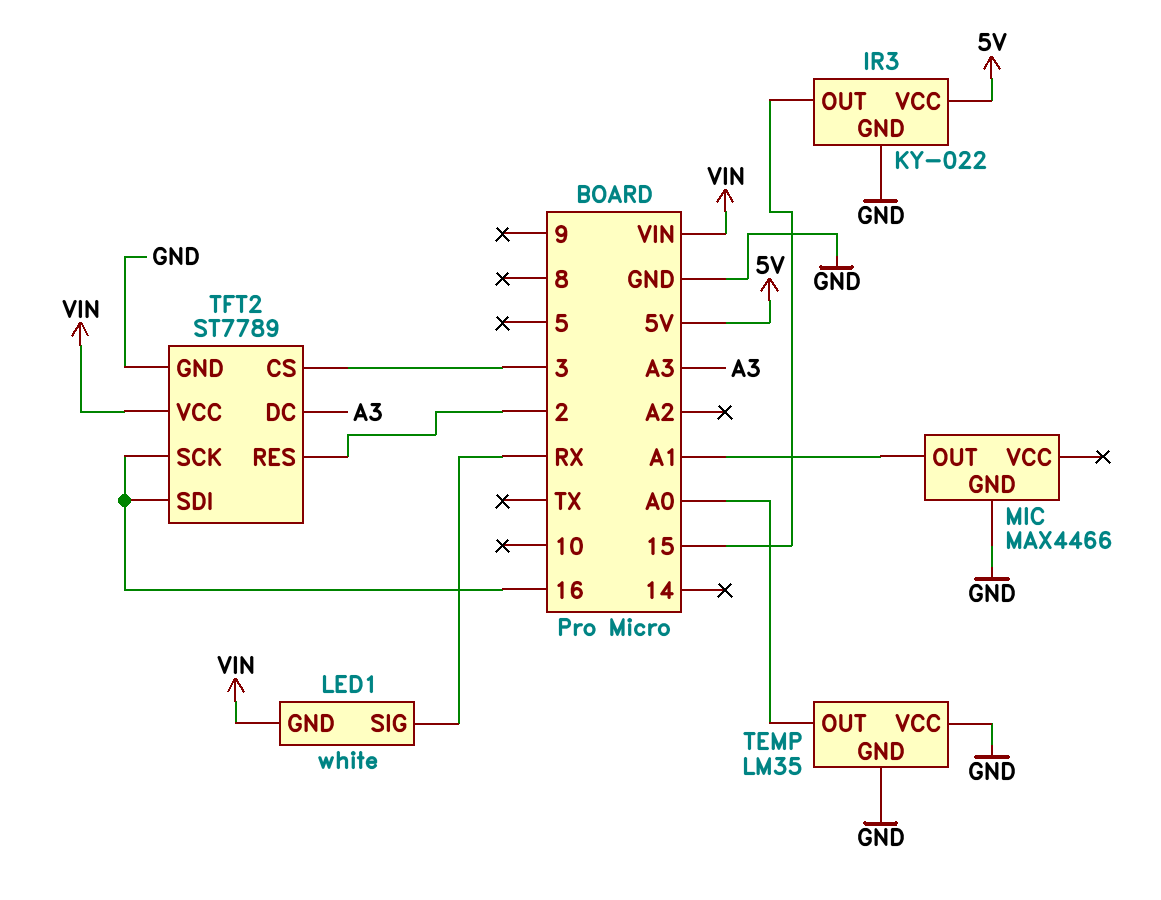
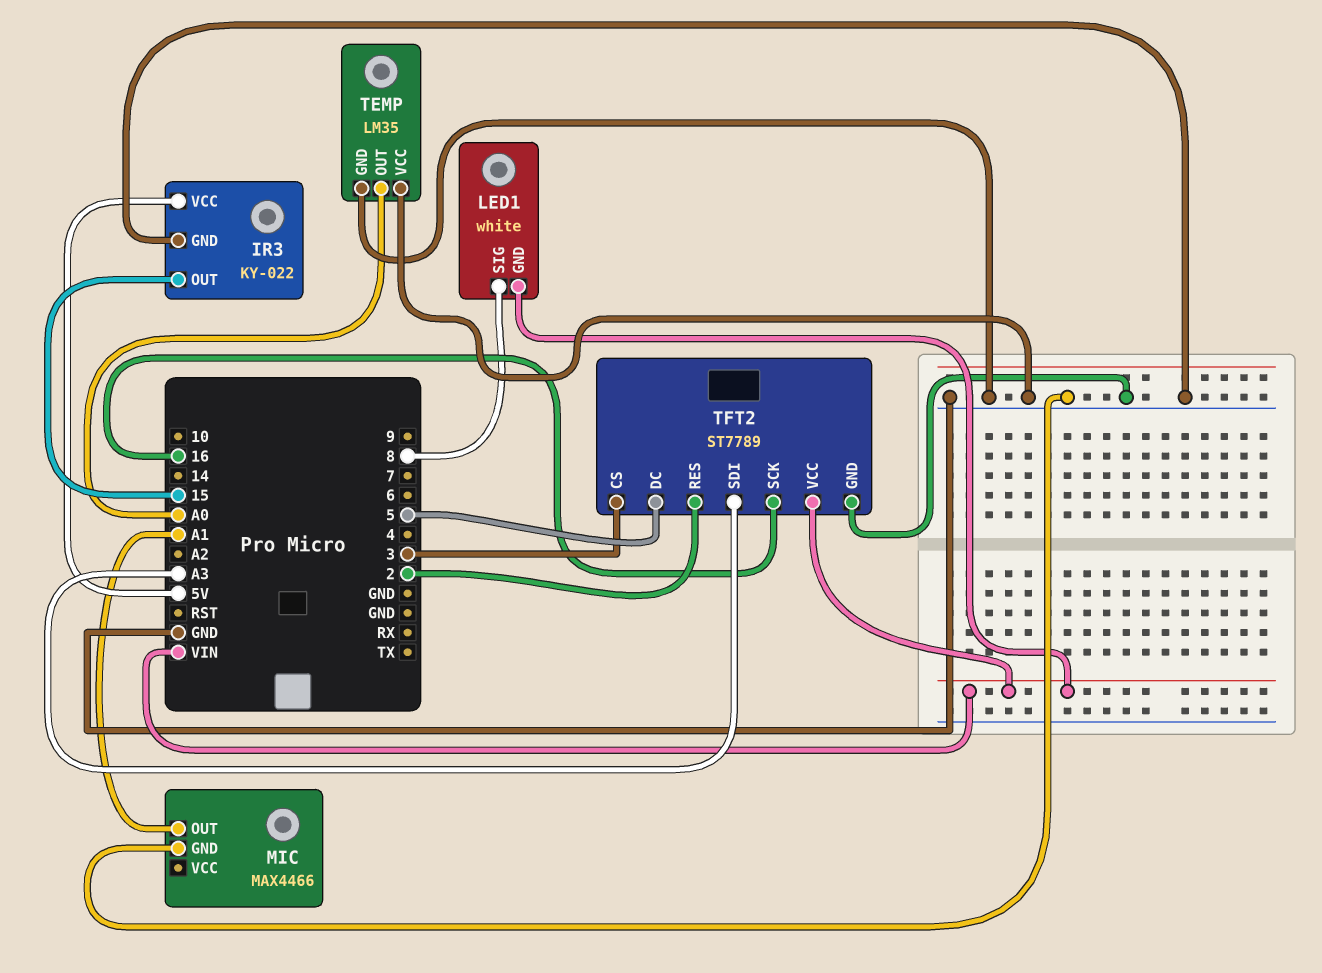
LED1 pin SIG: RX -> 8
TFT2 pin DC: A3 -> 5
TFT2 pin SDI: 16 -> A3

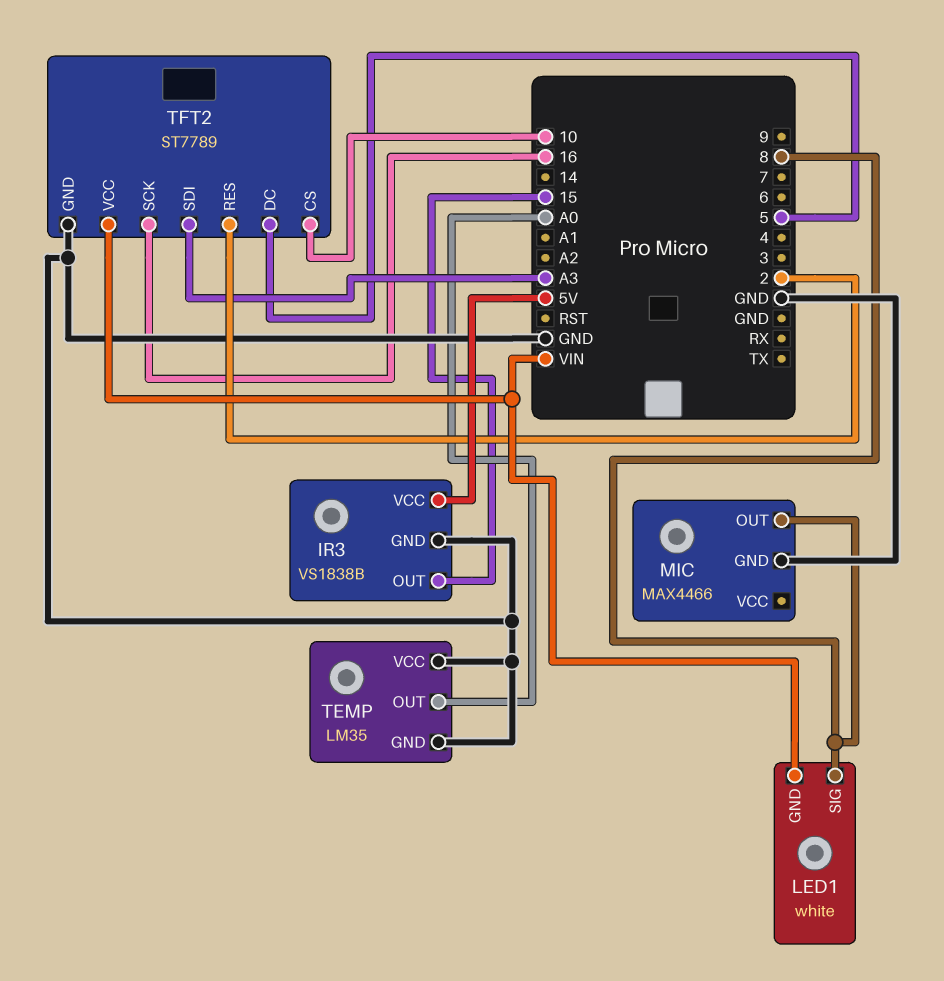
IR3: KY-022 -> VS1838B
MIC pin OUT: A1 -> 8
TFT2 pin CS: 3 -> 10

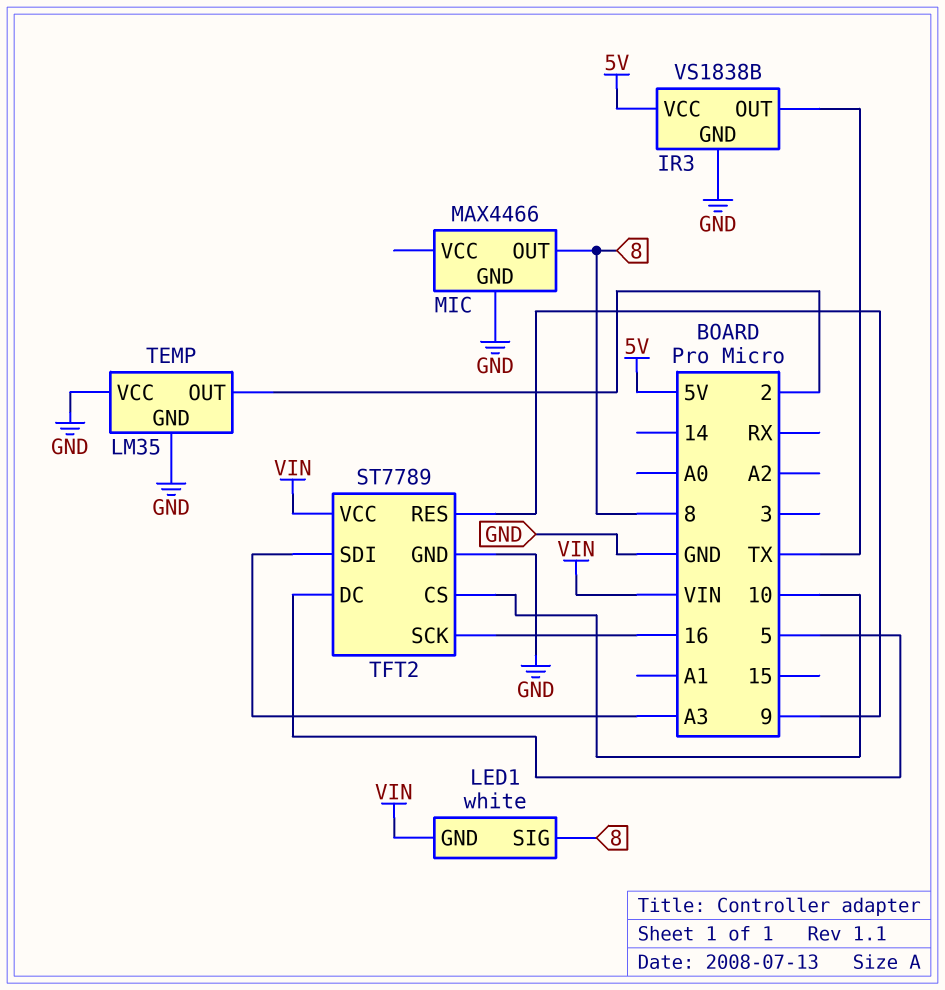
IR3 pin OUT: 15 -> TX
TEMP pin OUT: A0 -> 2
TFT2 pin RES: 2 -> 9

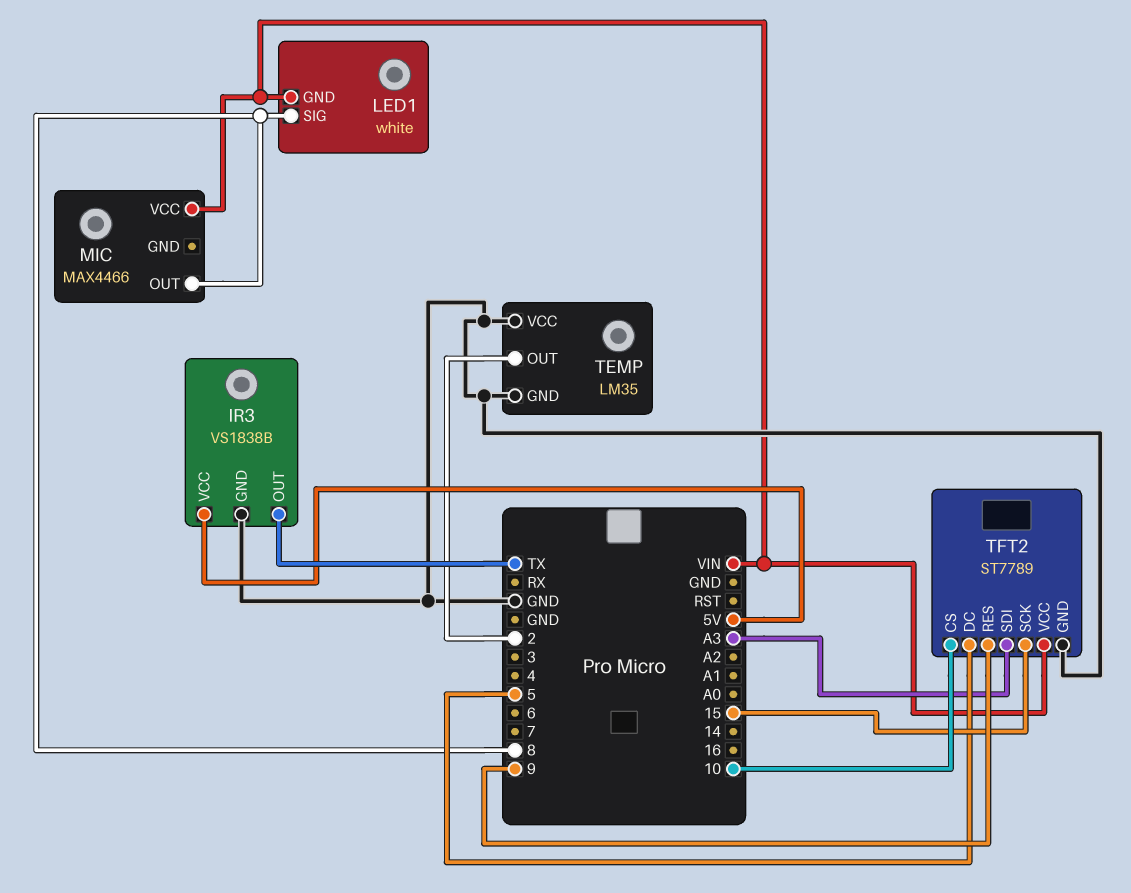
MIC pin GND: GND -> none
MIC pin VCC: none -> VIN
TFT2 pin SCK: 16 -> 15

